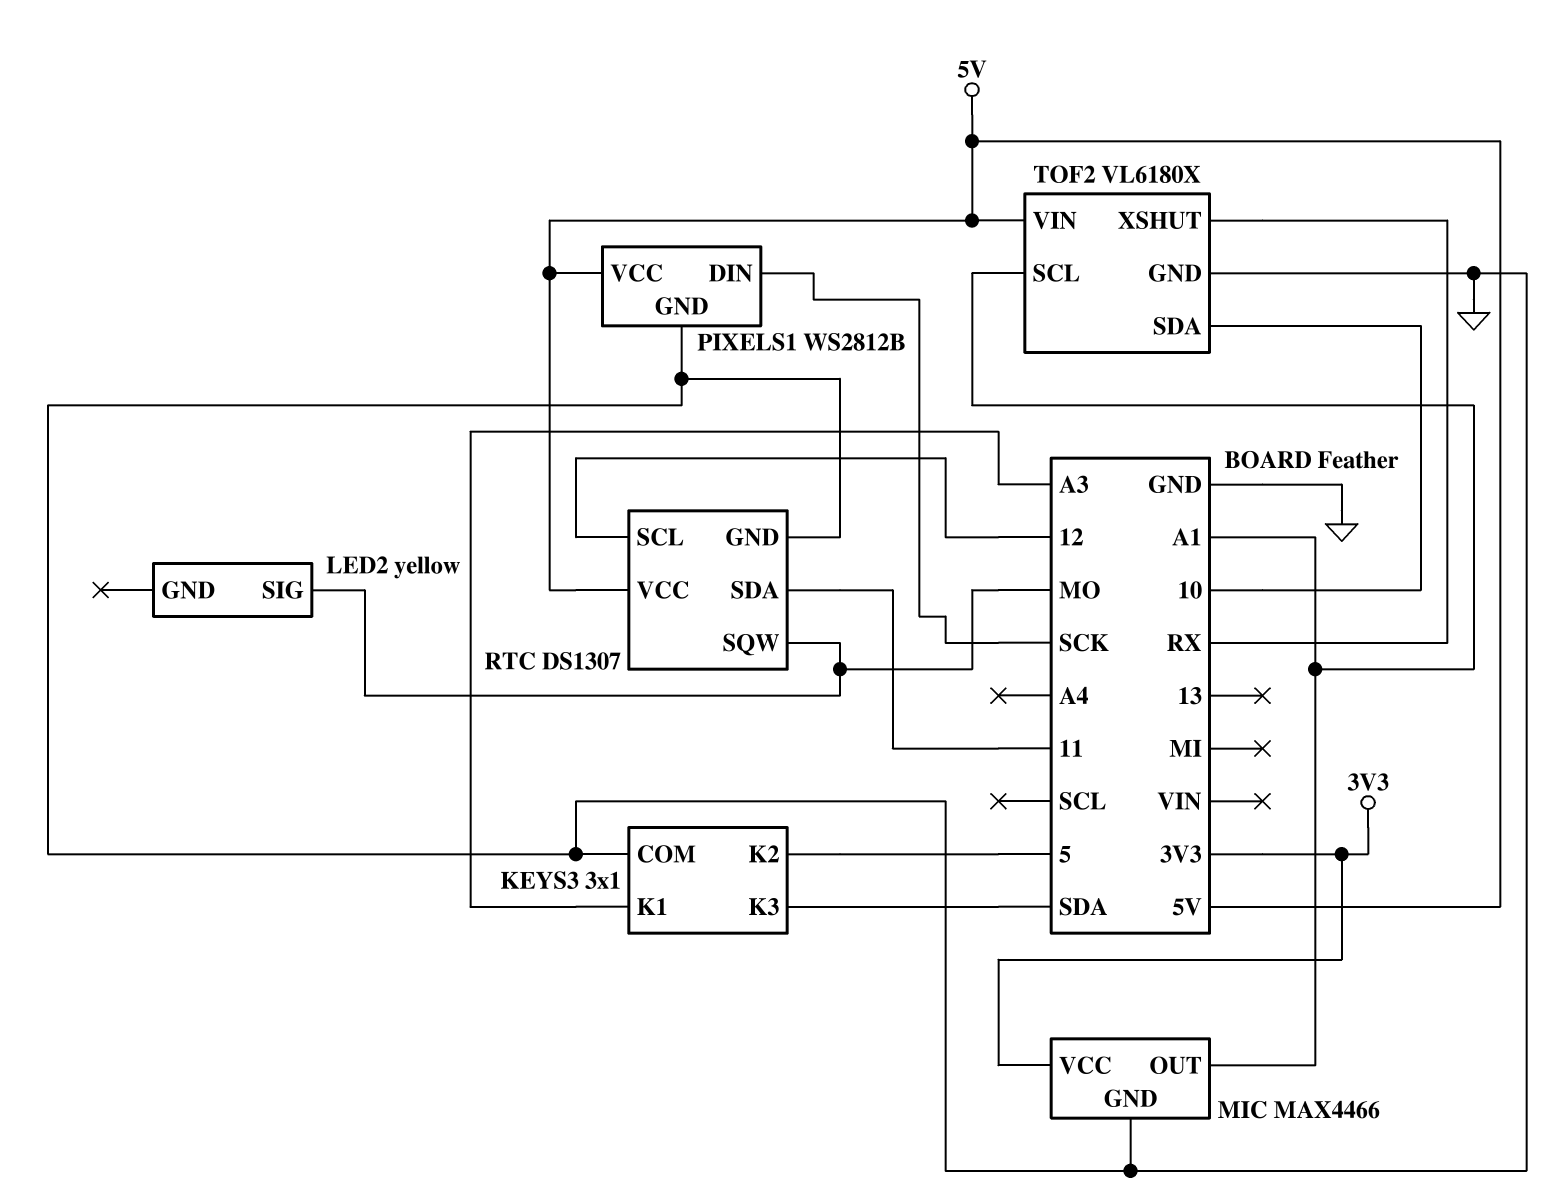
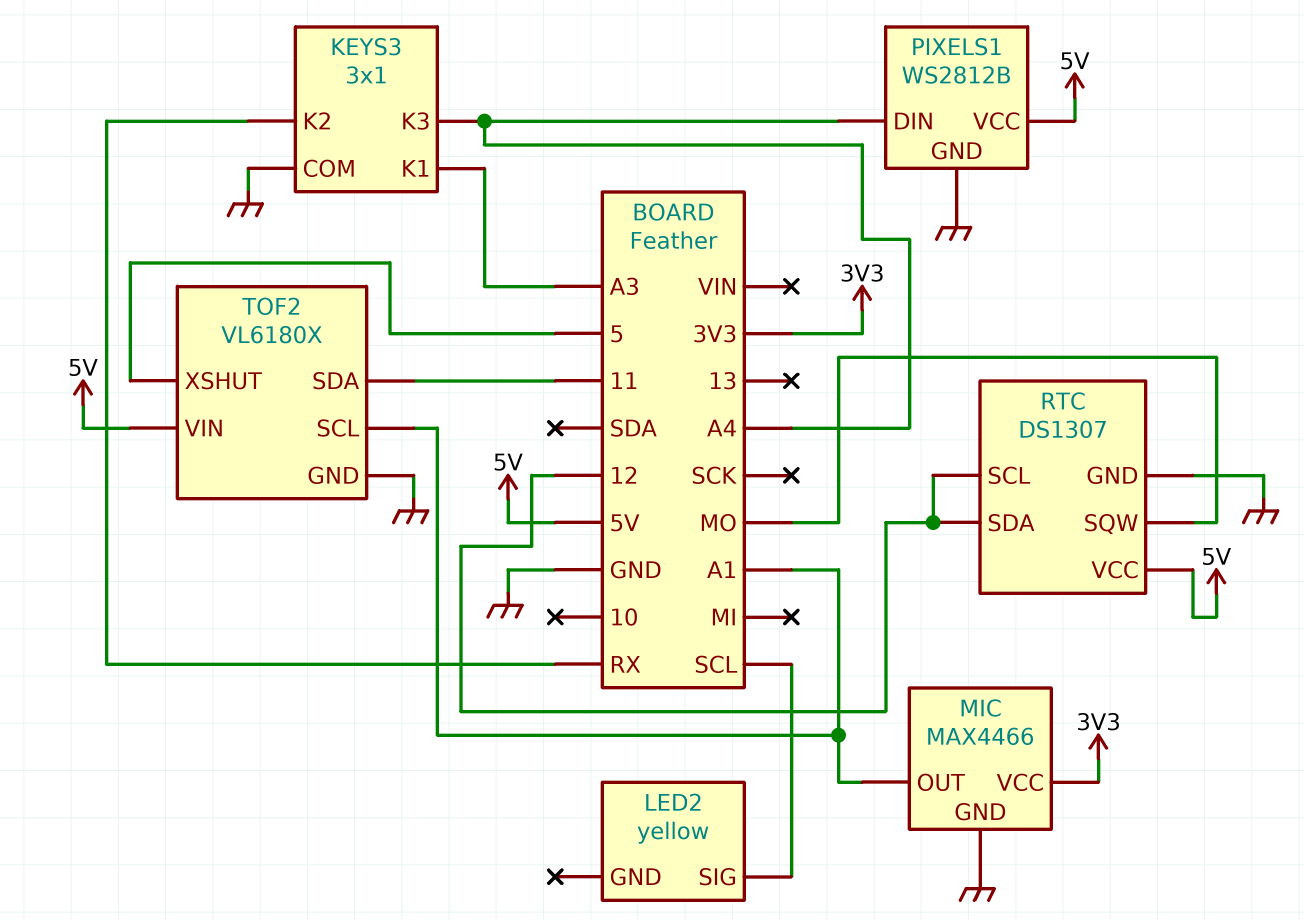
KEYS3 pin K2: 5 -> RX
KEYS3 pin K3: SDA -> A4
LED2 pin SIG: MO -> SCL
PIXELS1 pin DIN: SCK -> A4
RTC pin SDA: 11 -> 12
TOF2 pin SDA: 10 -> 11
TOF2 pin XSHUT: RX -> 5

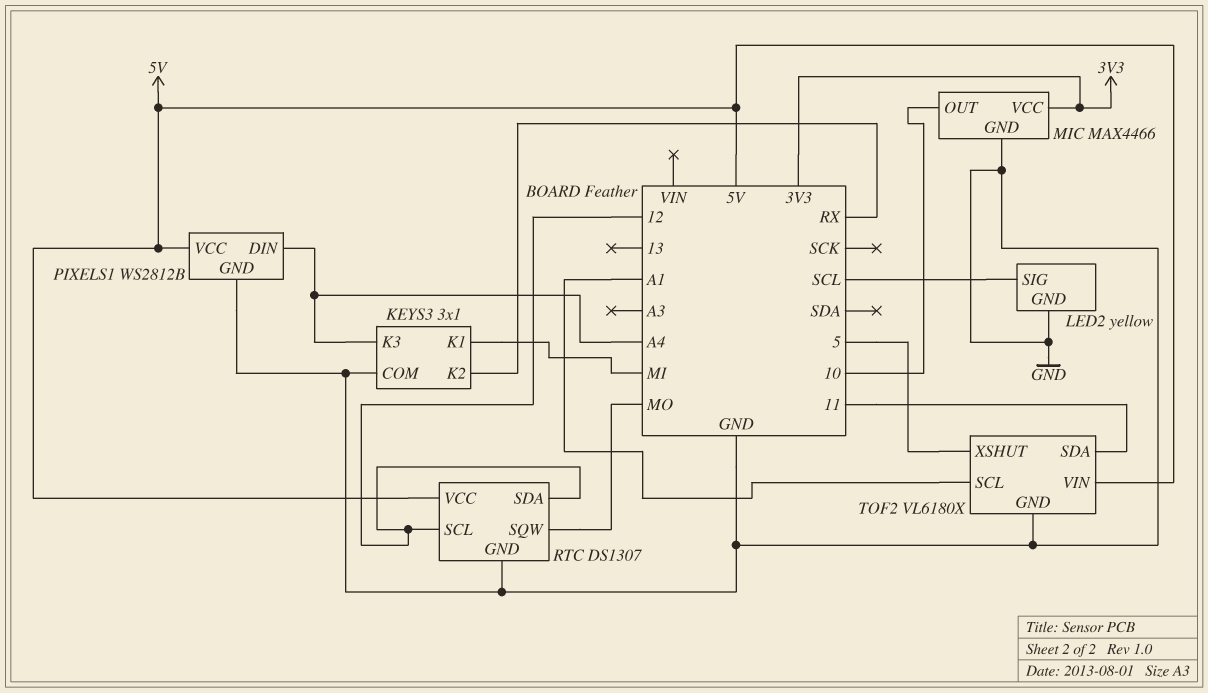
KEYS3 pin K1: A3 -> MI
LED2 pin GND: none -> GND
MIC pin OUT: A1 -> 10

